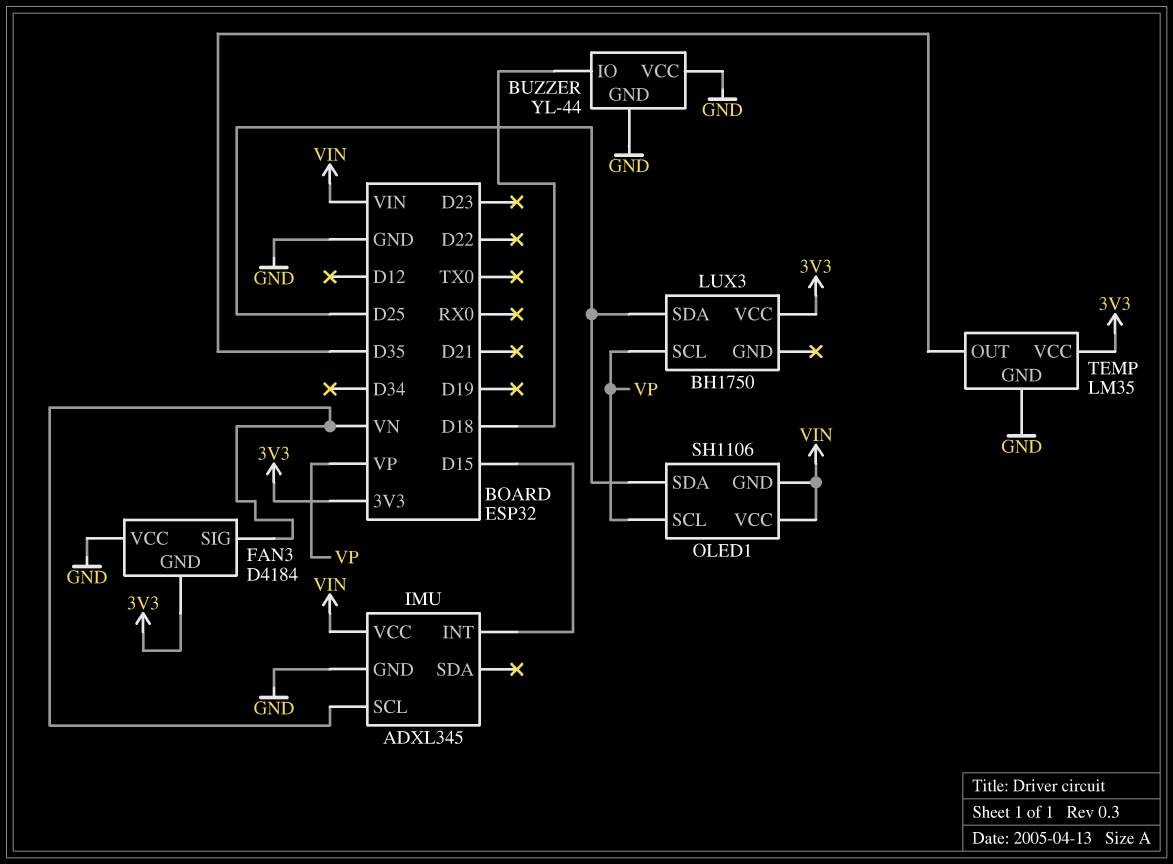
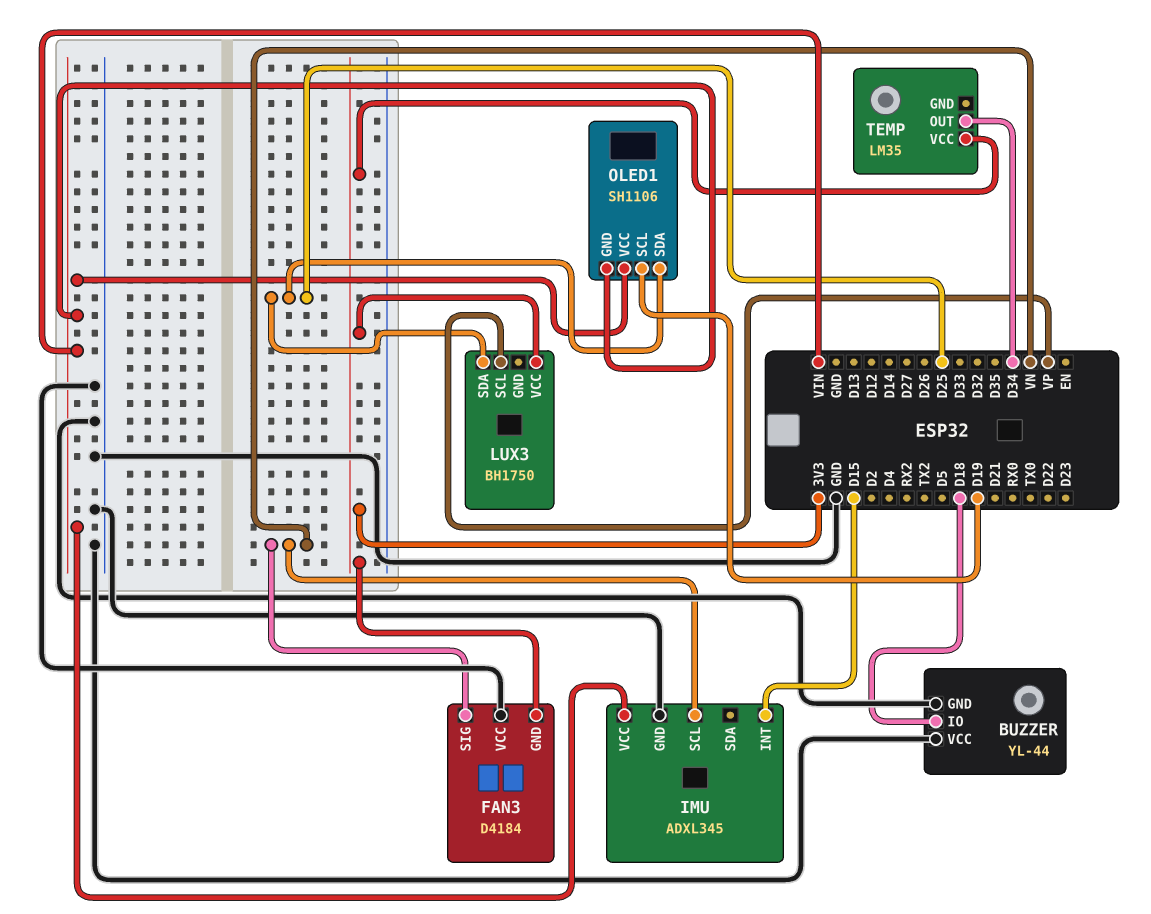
OLED1 pin SCL: VP -> D19
TEMP pin GND: GND -> none
TEMP pin OUT: D35 -> D34

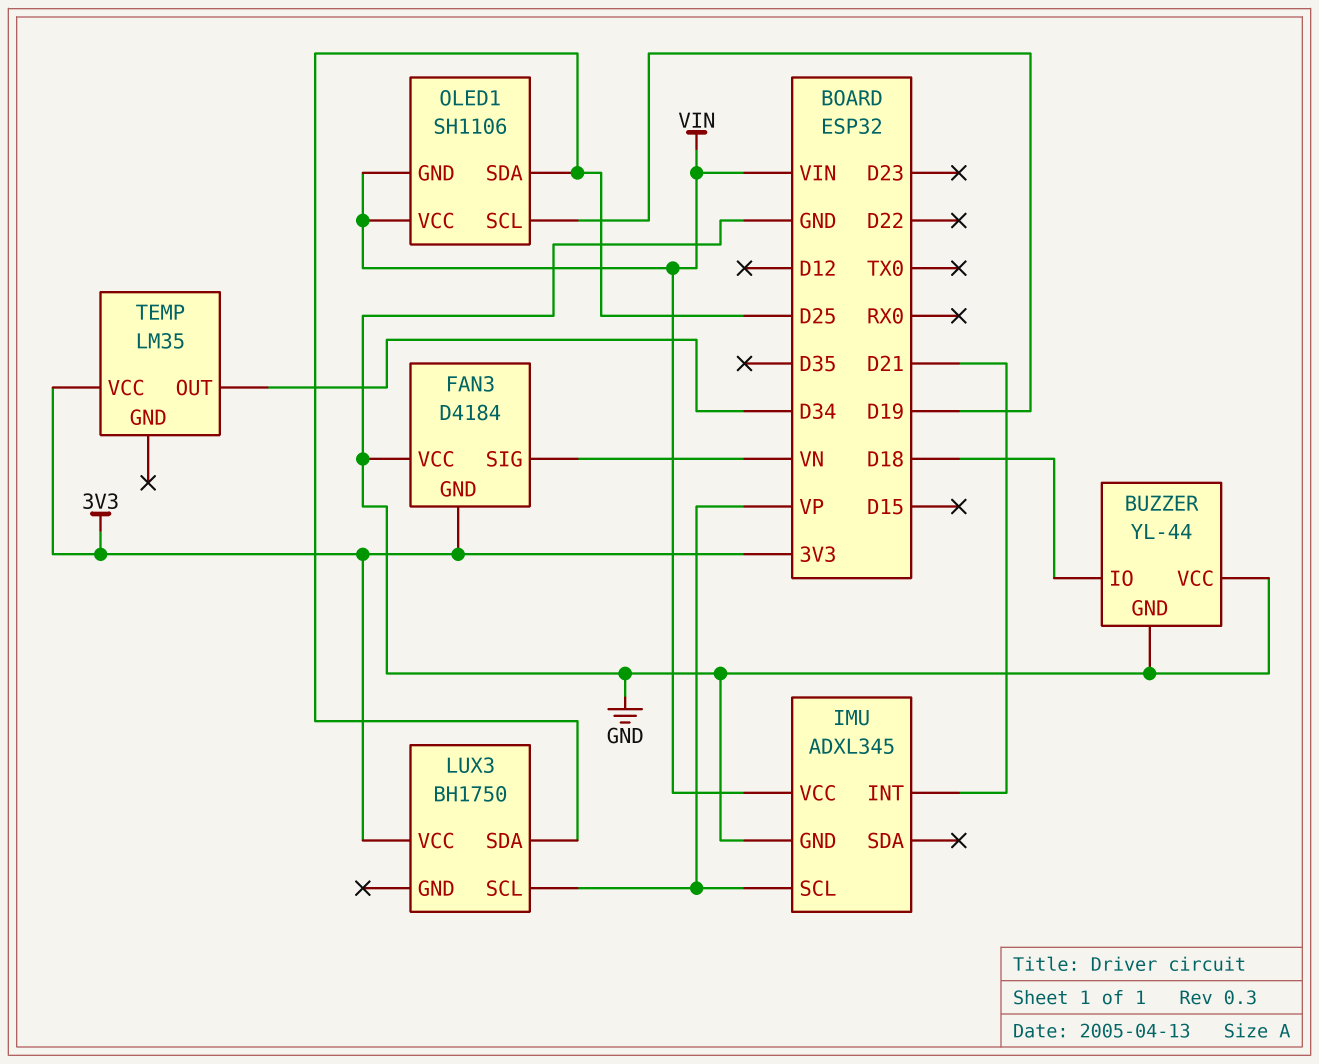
IMU pin INT: D15 -> D21
IMU pin SCL: VN -> VP

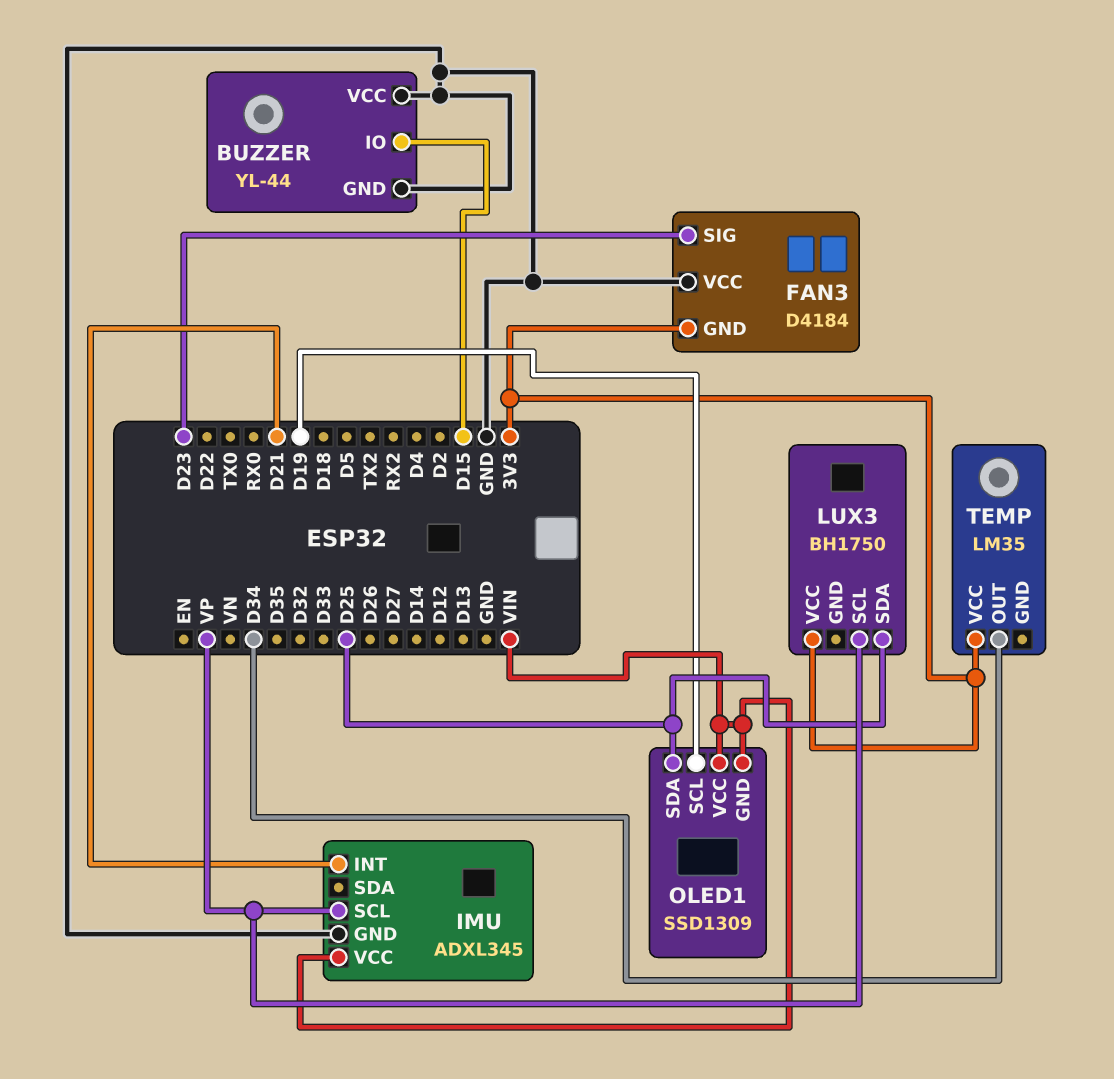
BUZZER pin IO: D18 -> D15
FAN3 pin SIG: VN -> D23
OLED1: SH1106 -> SSD1309

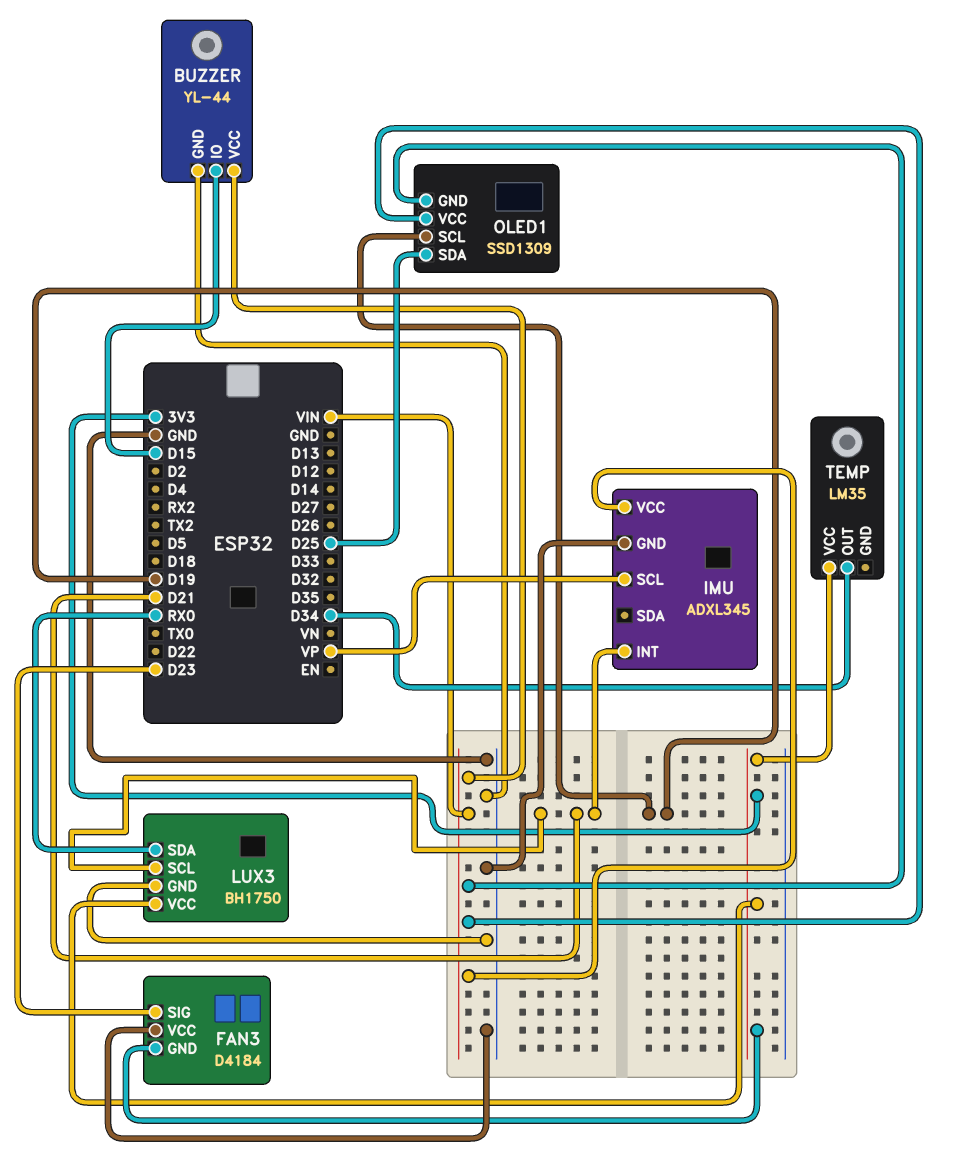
BUZZER pin VCC: GND -> VIN
LUX3 pin GND: none -> GND
LUX3 pin SCL: VP -> D21
LUX3 pin SDA: D25 -> RX0

